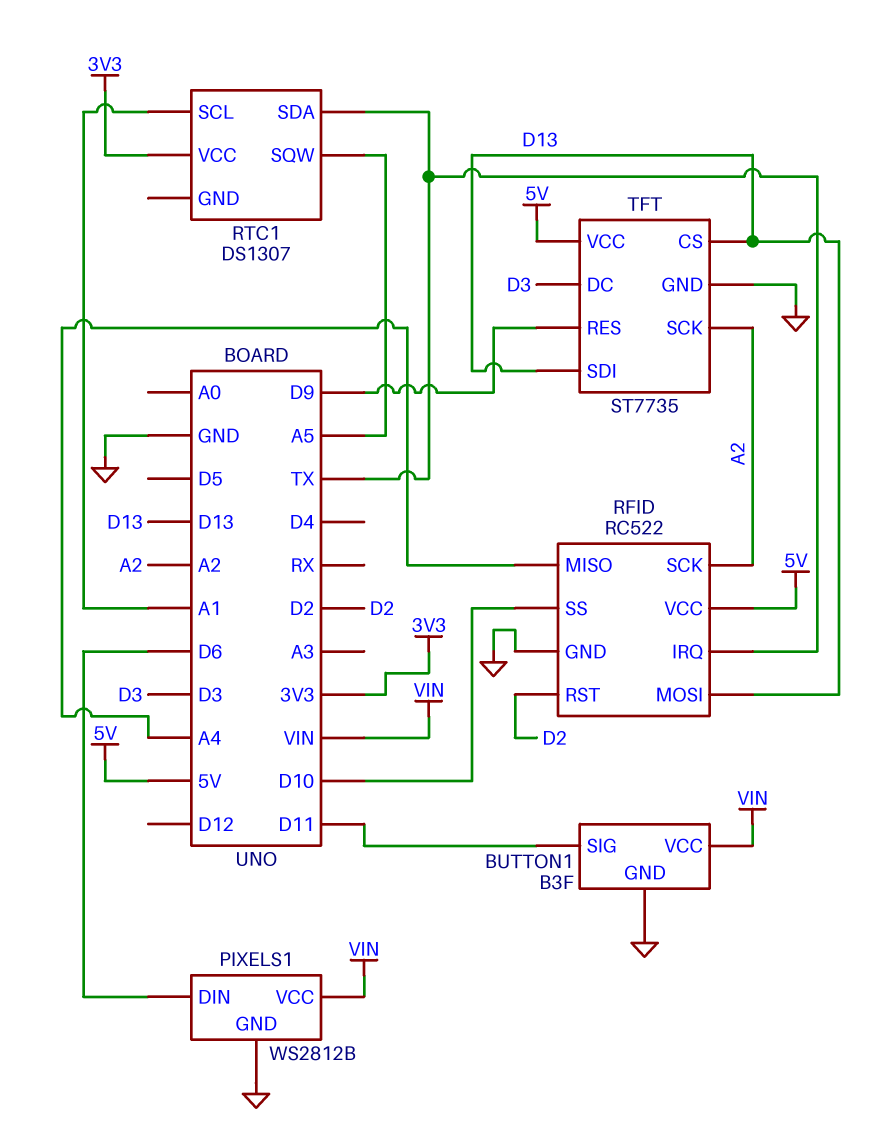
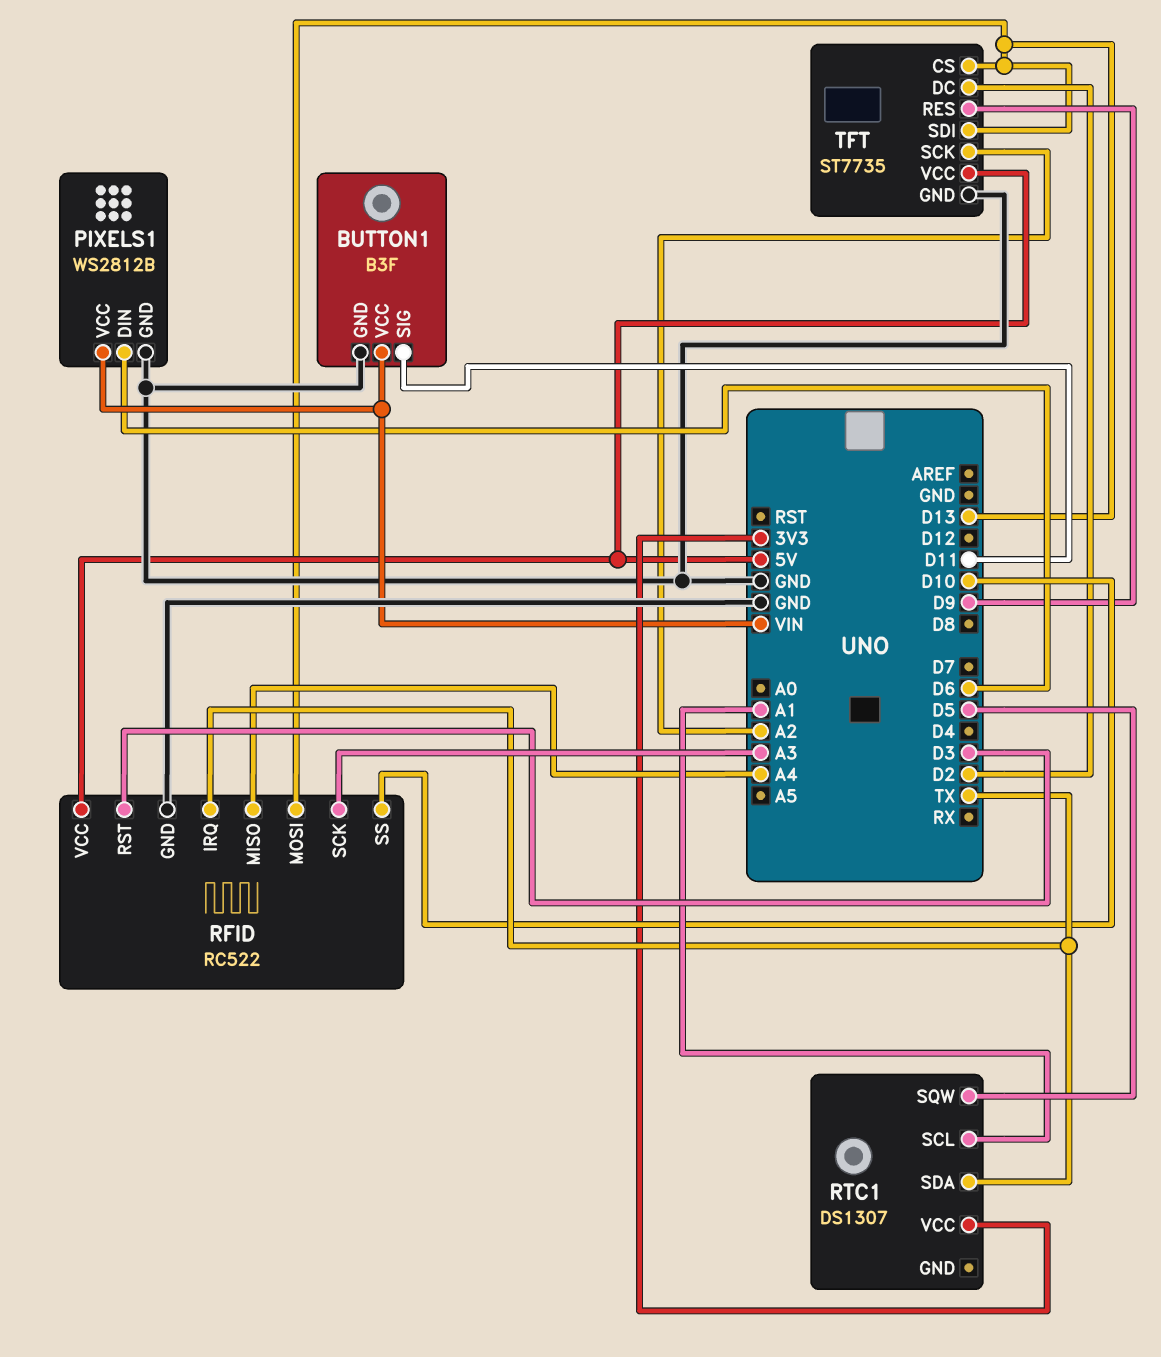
RFID pin RST: D2 -> D3
RFID pin SCK: A2 -> A3
RTC1 pin SQW: A5 -> D5
TFT pin DC: D3 -> D2

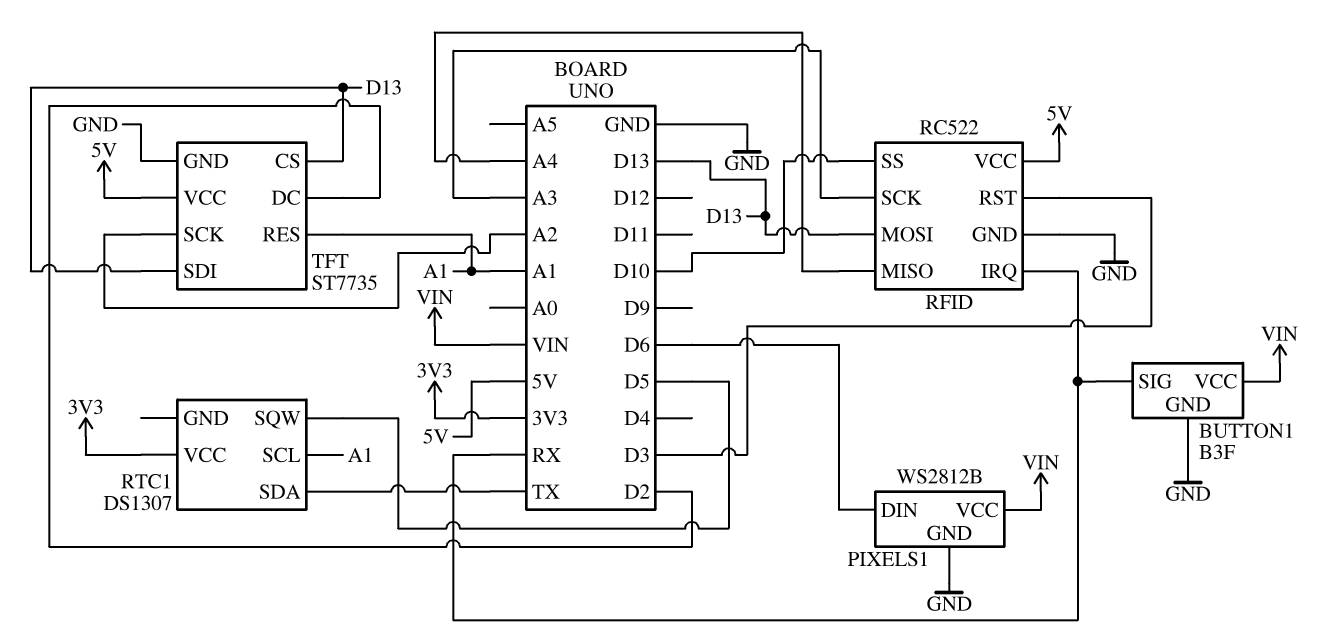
BUTTON1 pin SIG: D11 -> RX
RFID pin IRQ: TX -> RX
TFT pin RES: D9 -> A1

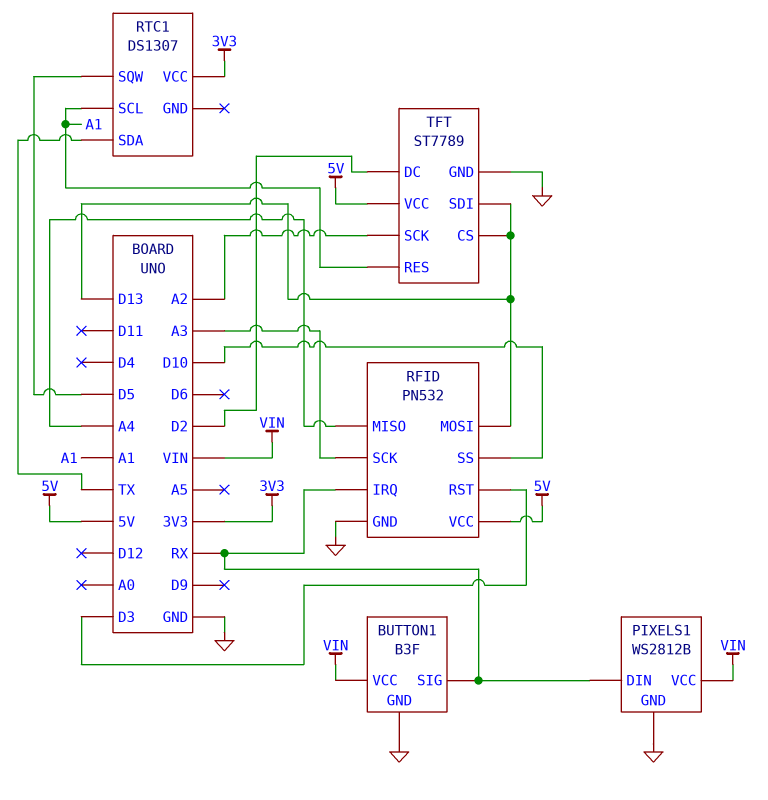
PIXELS1 pin DIN: D6 -> RX
RFID: RC522 -> PN532
TFT: ST7735 -> ST7789

